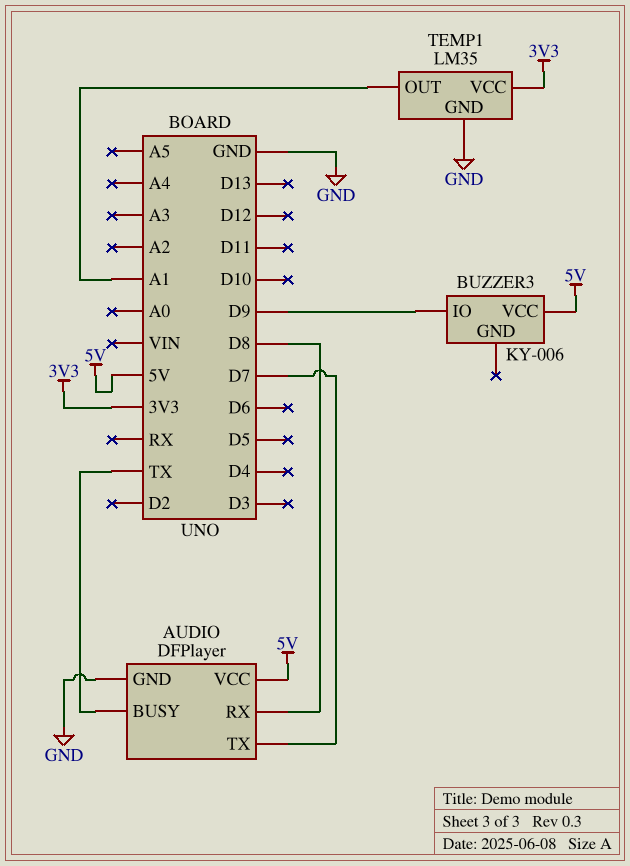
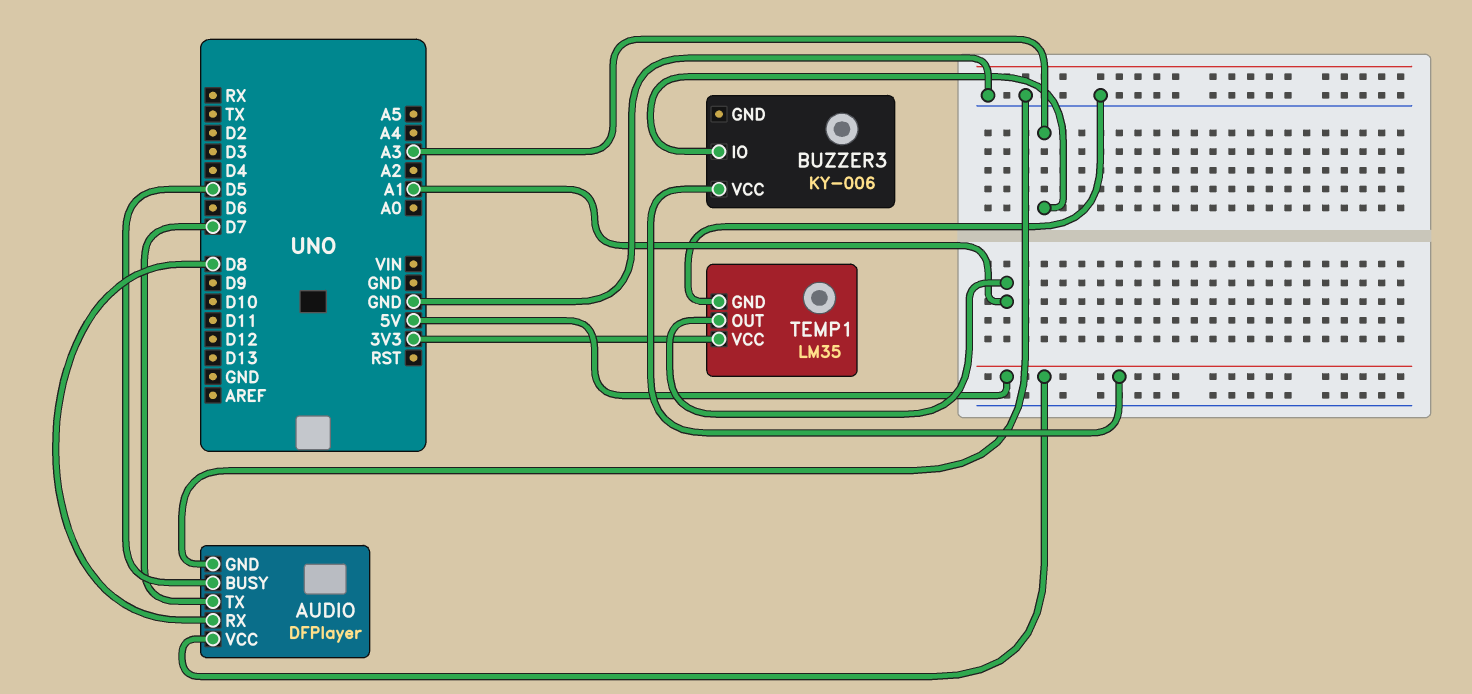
AUDIO pin BUSY: TX -> D5
BUZZER3 pin IO: D9 -> A3

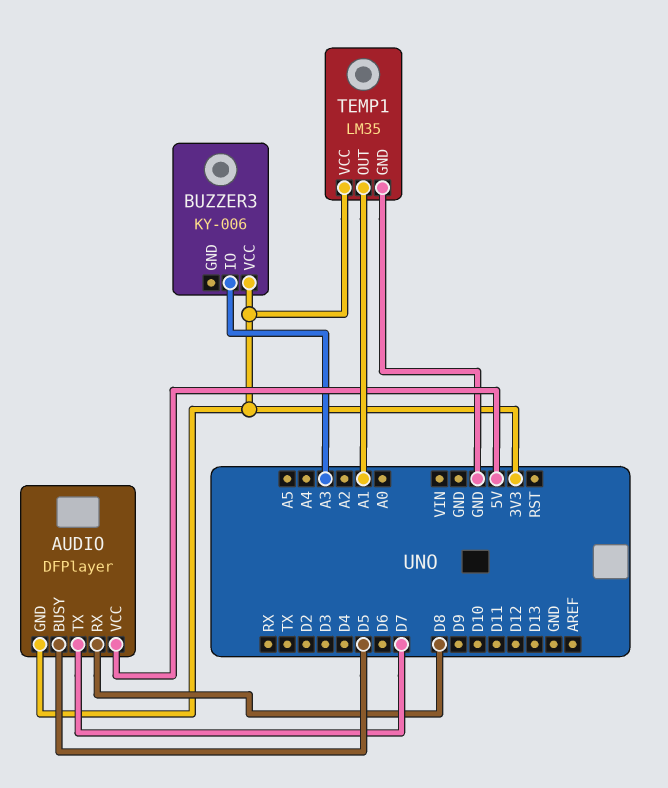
AUDIO pin GND: GND -> 3V3
BUZZER3 pin VCC: 5V -> 3V3

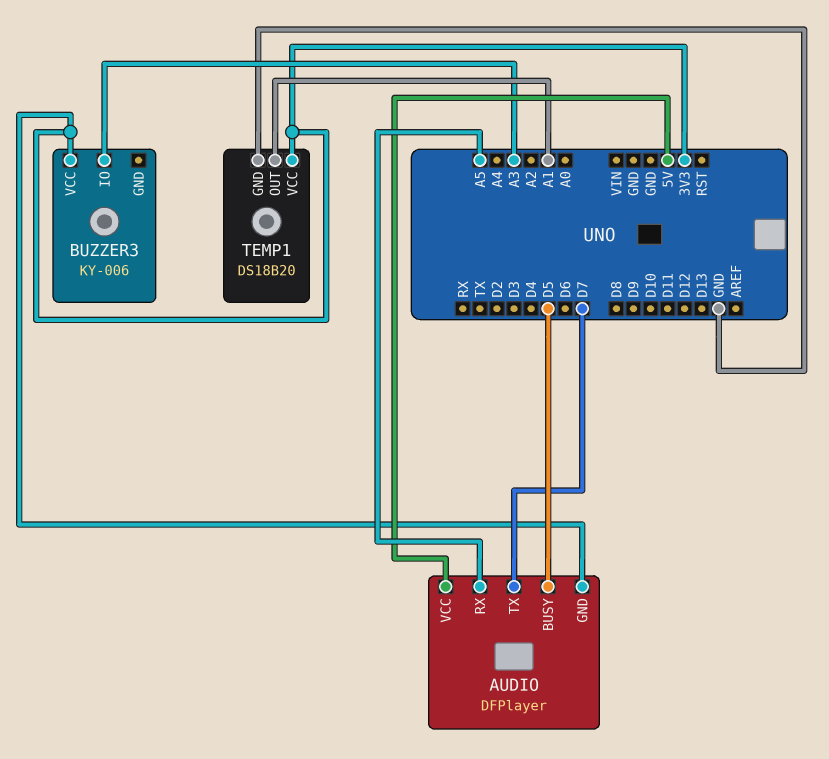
AUDIO pin RX: D8 -> A5
TEMP1: LM35 -> DS18B20

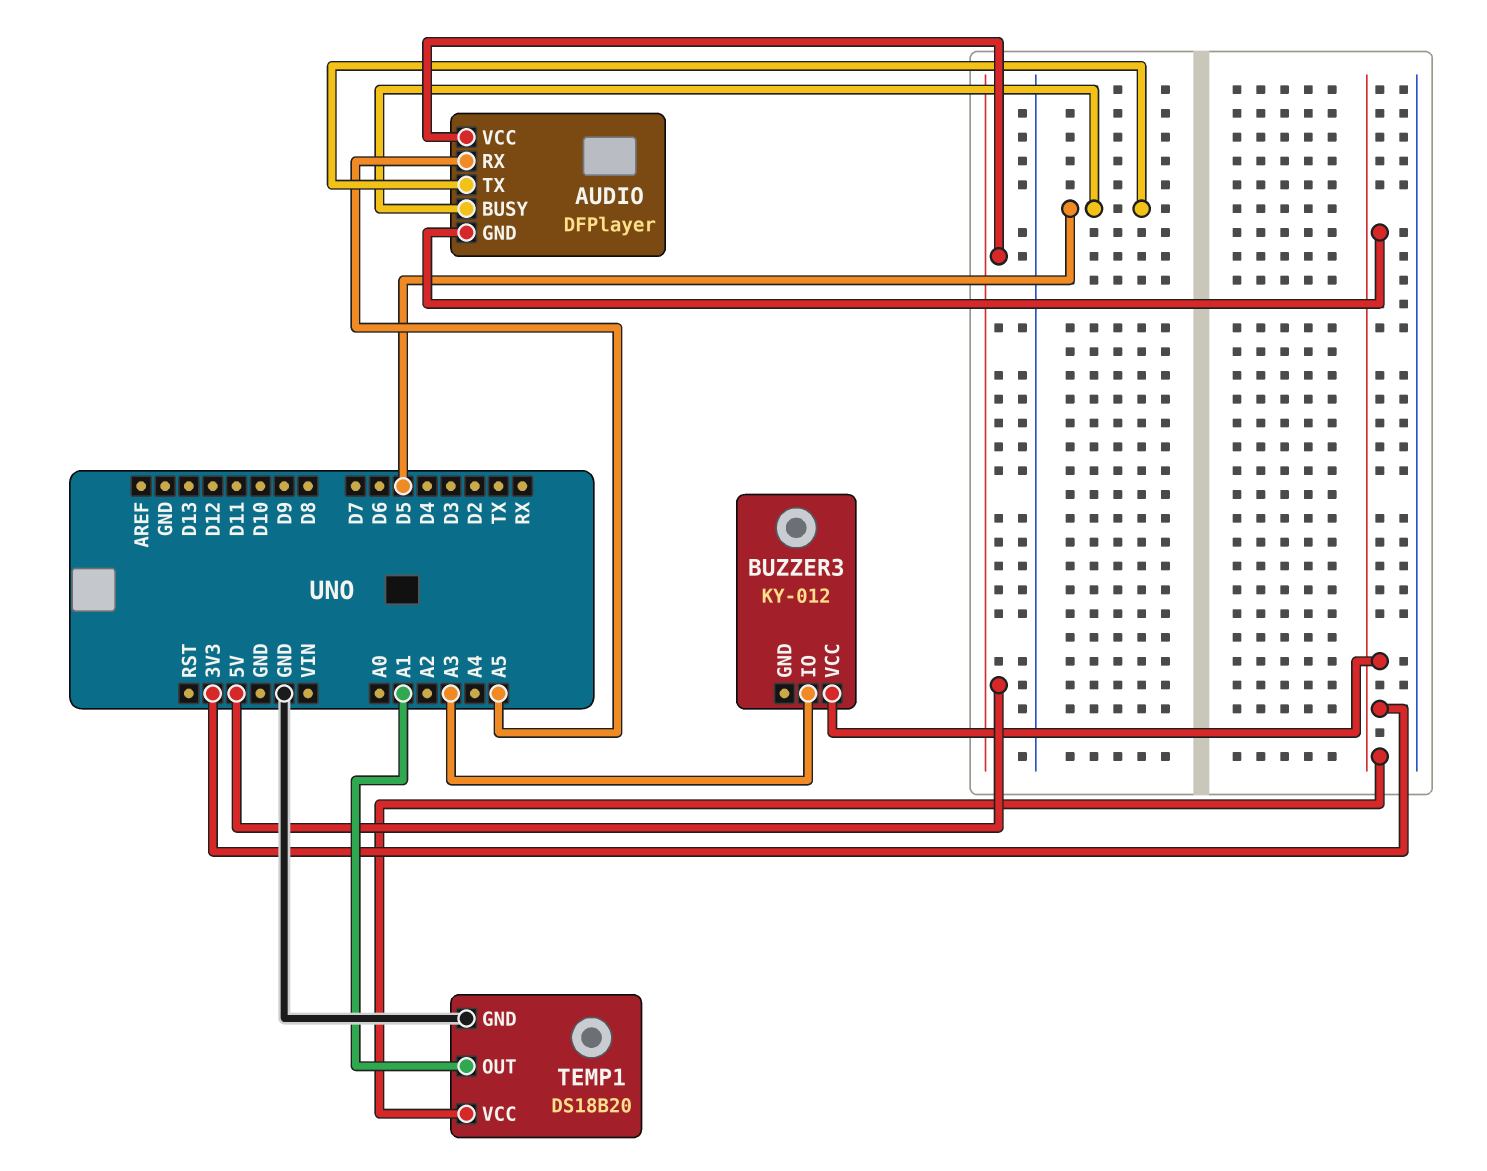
AUDIO pin TX: D7 -> D5
BUZZER3: KY-006 -> KY-012

